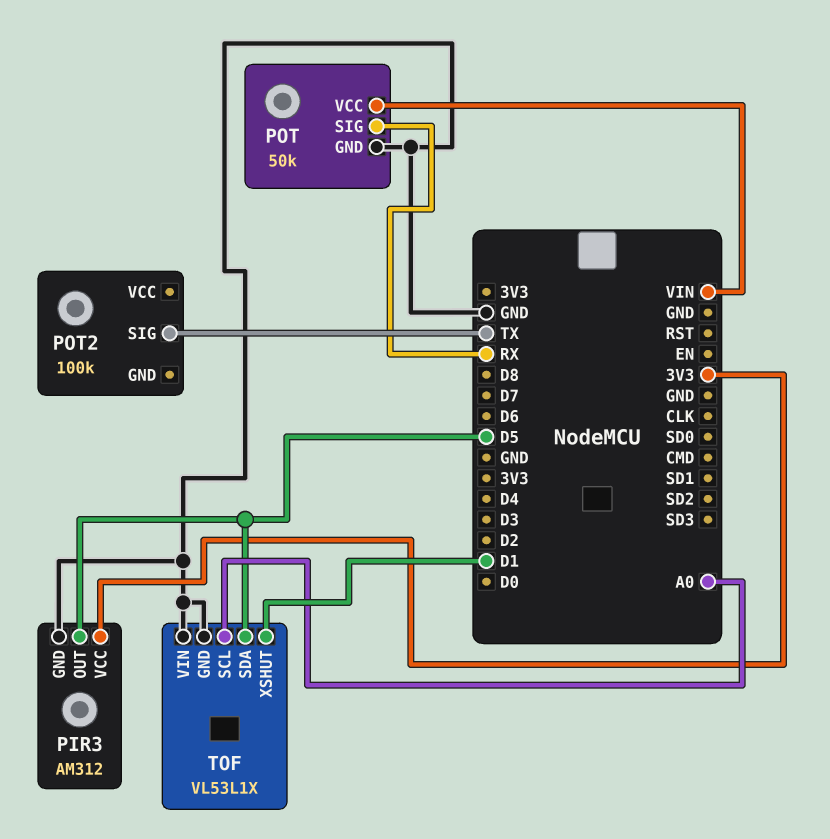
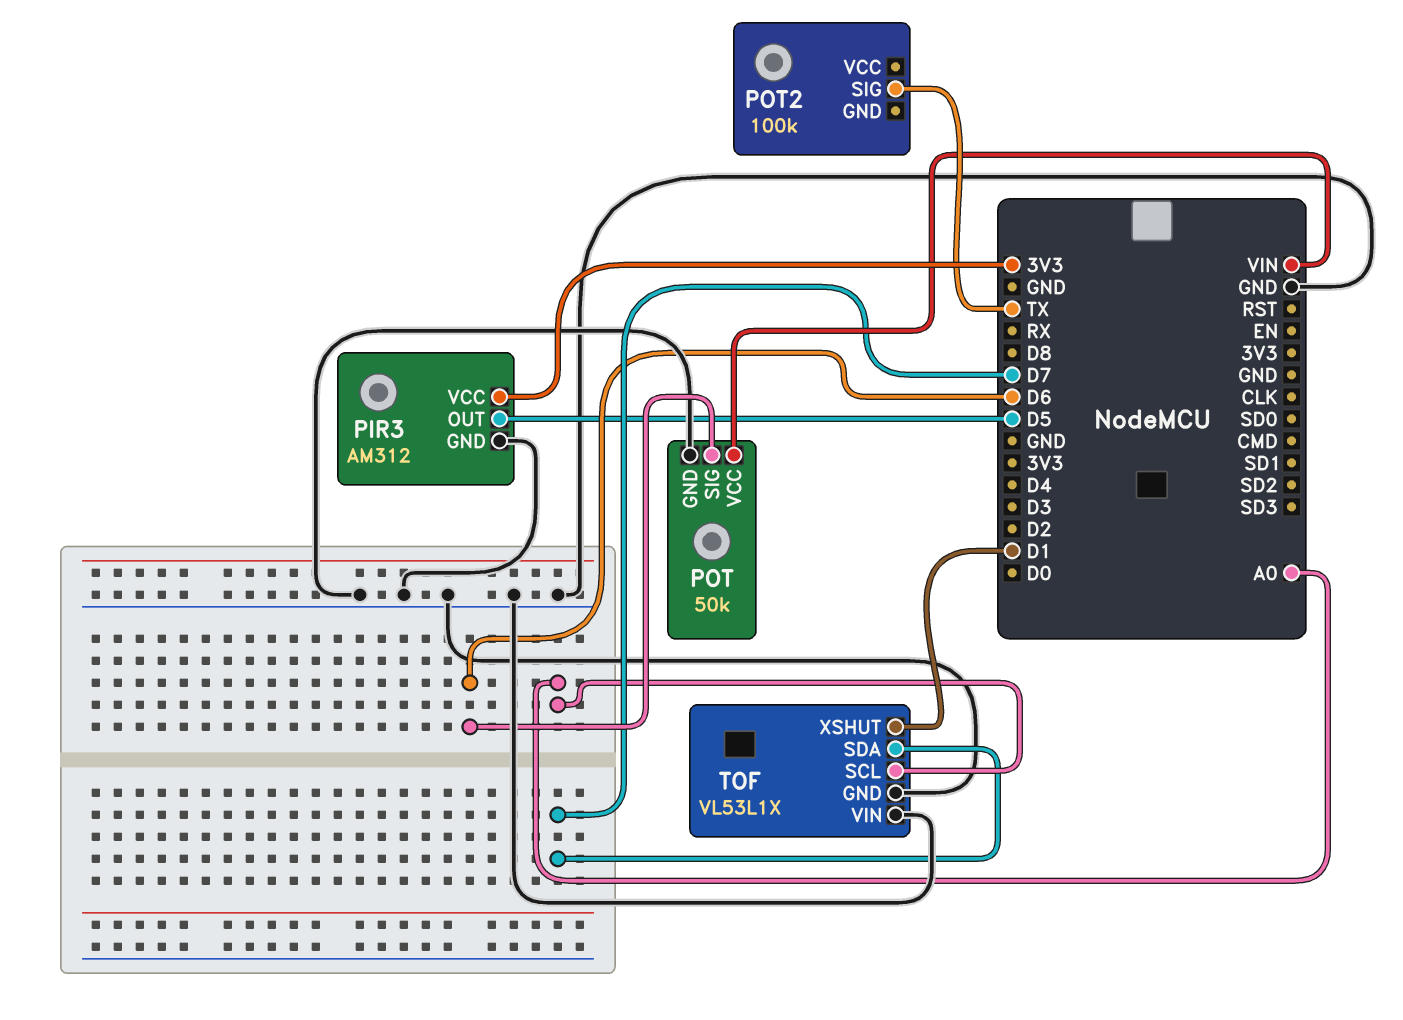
POT pin SIG: RX -> D6
TOF pin SDA: D5 -> D7

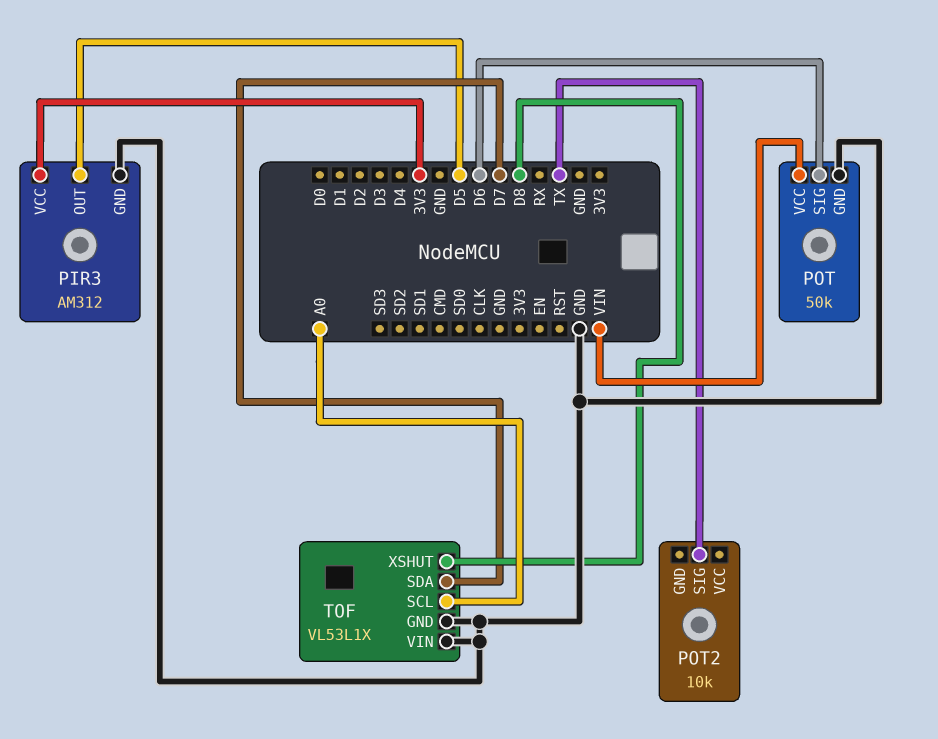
POT2: 100k -> 10k
TOF pin XSHUT: D1 -> D8

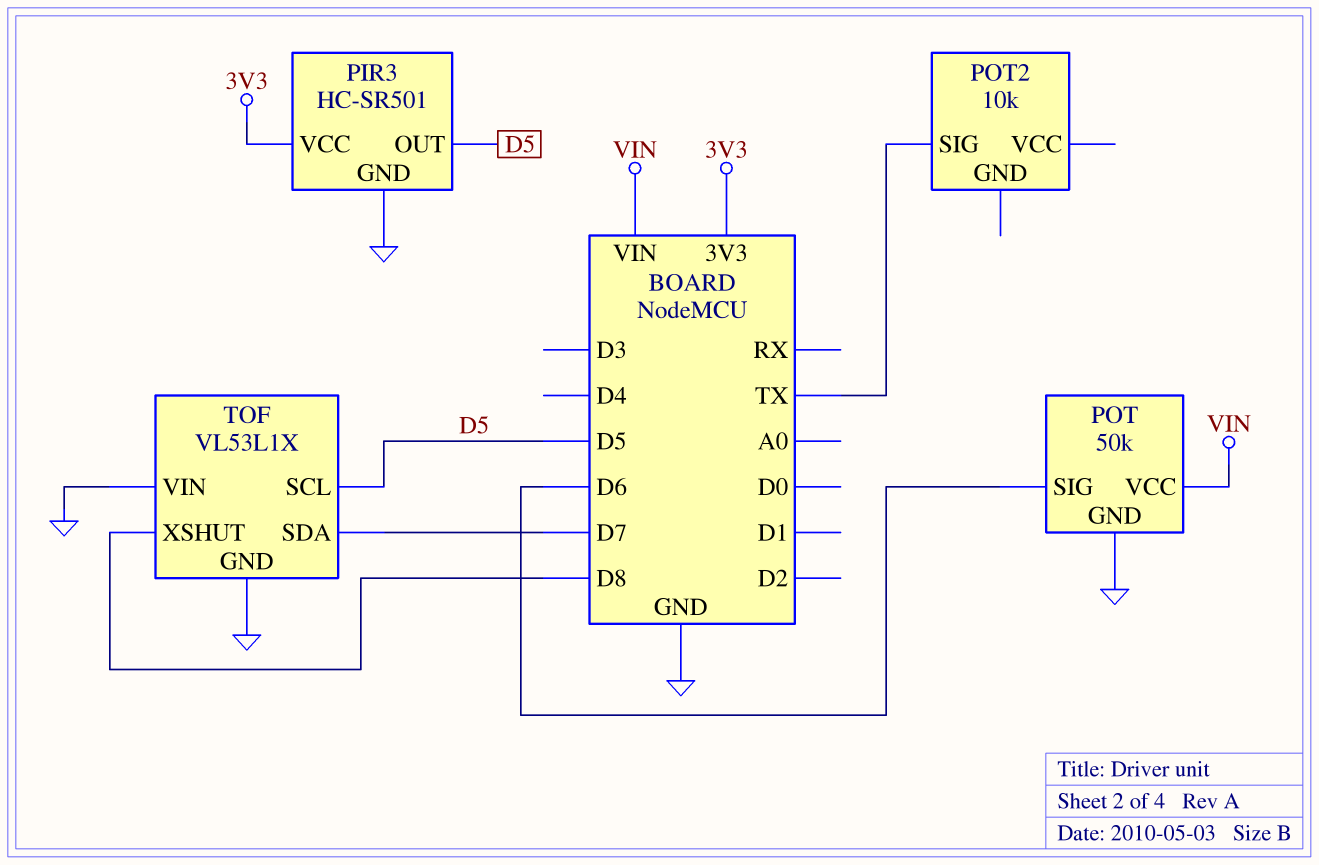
PIR3: AM312 -> HC-SR501
TOF pin SCL: A0 -> D5

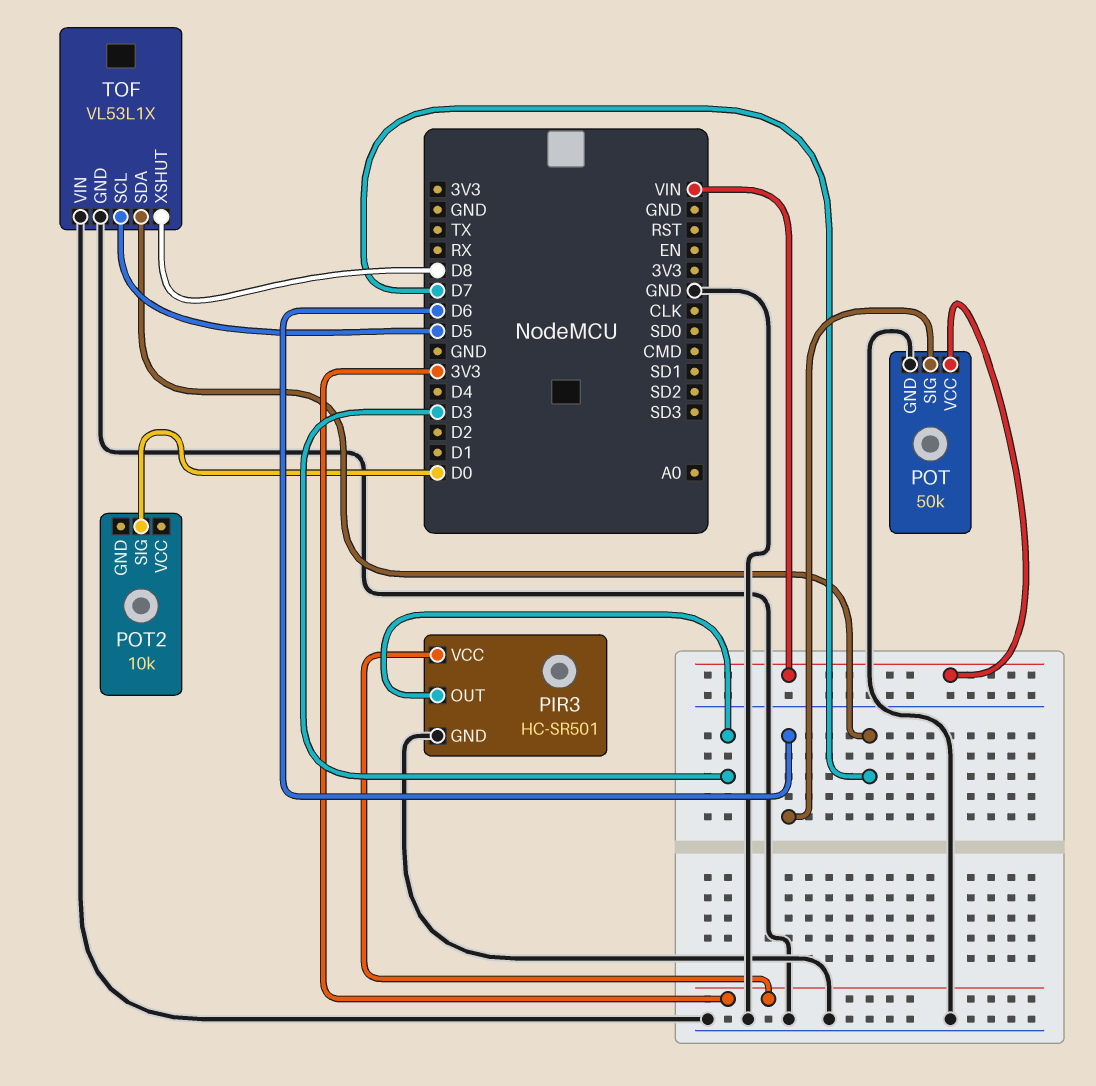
PIR3 pin OUT: D5 -> D3
POT2 pin SIG: TX -> D0

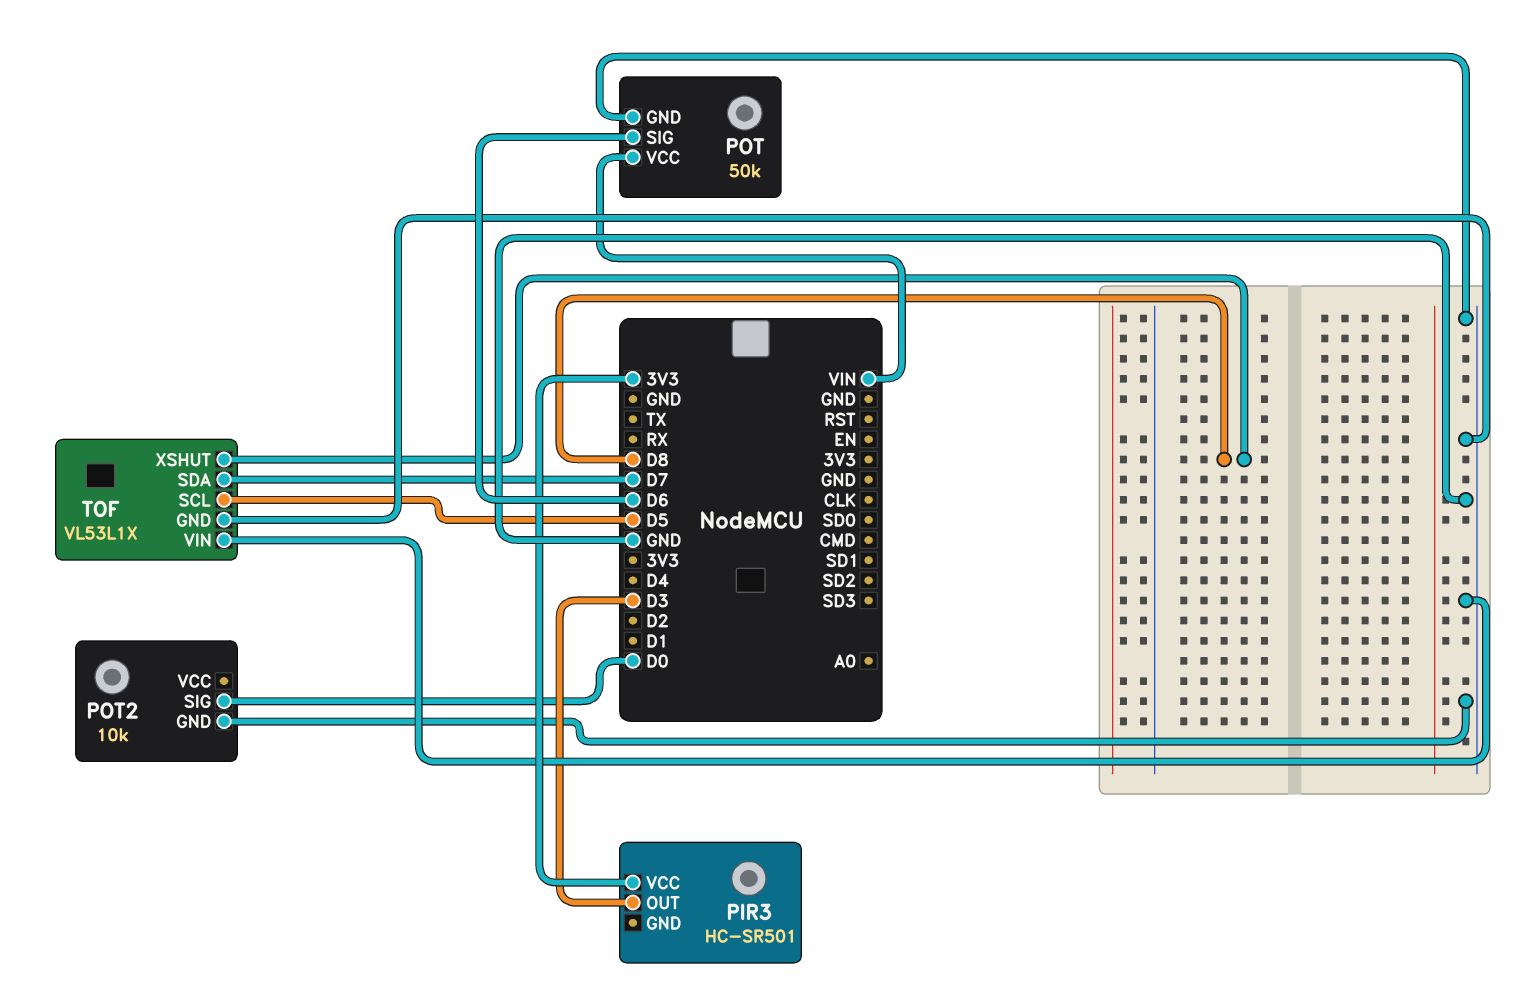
PIR3 pin GND: GND -> none
POT2 pin GND: none -> GND

